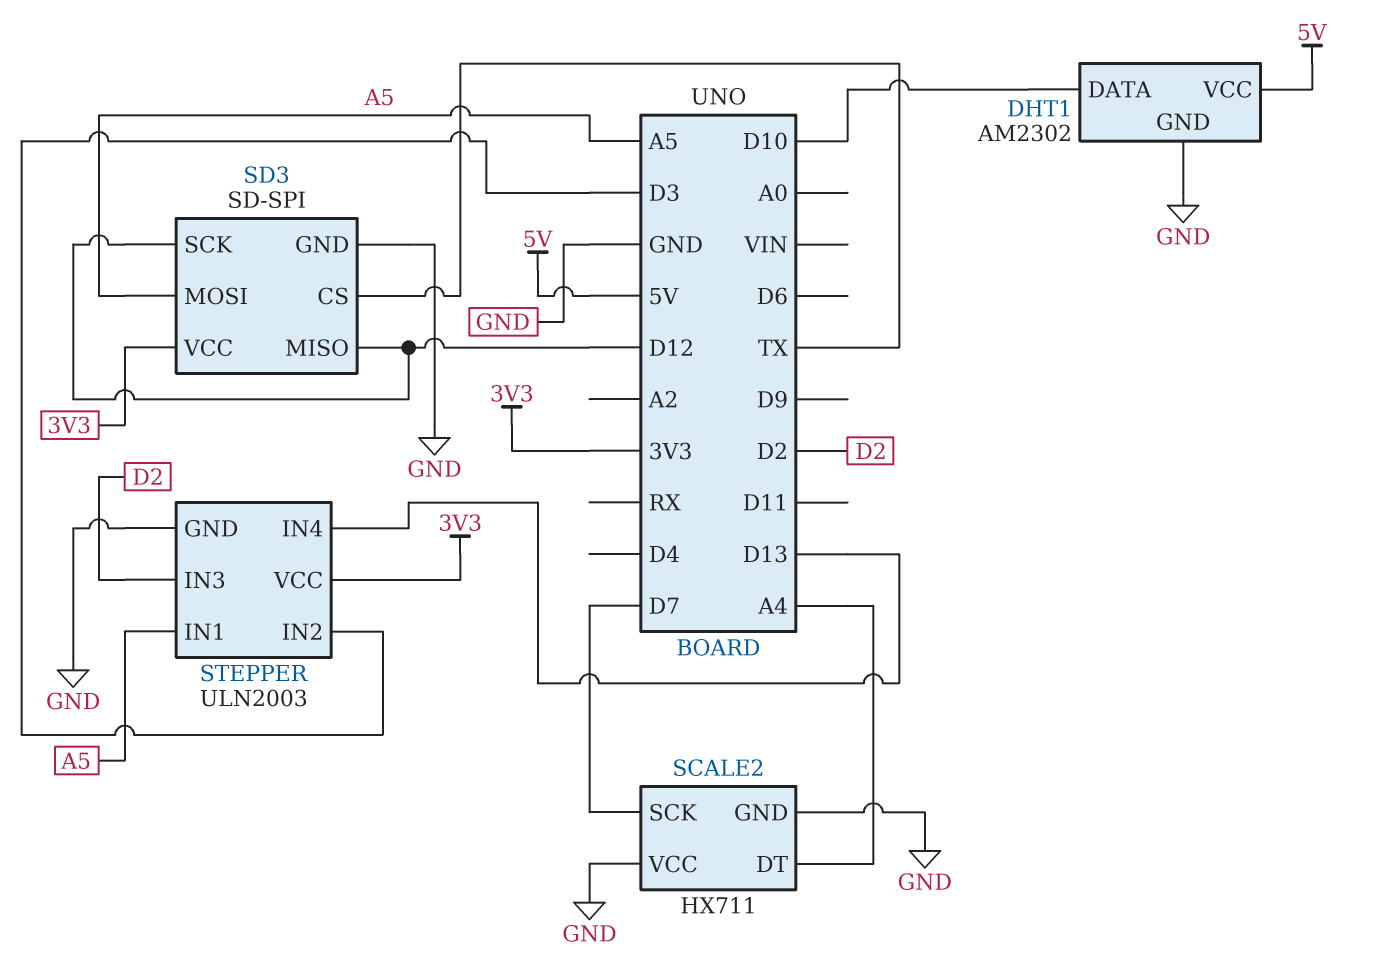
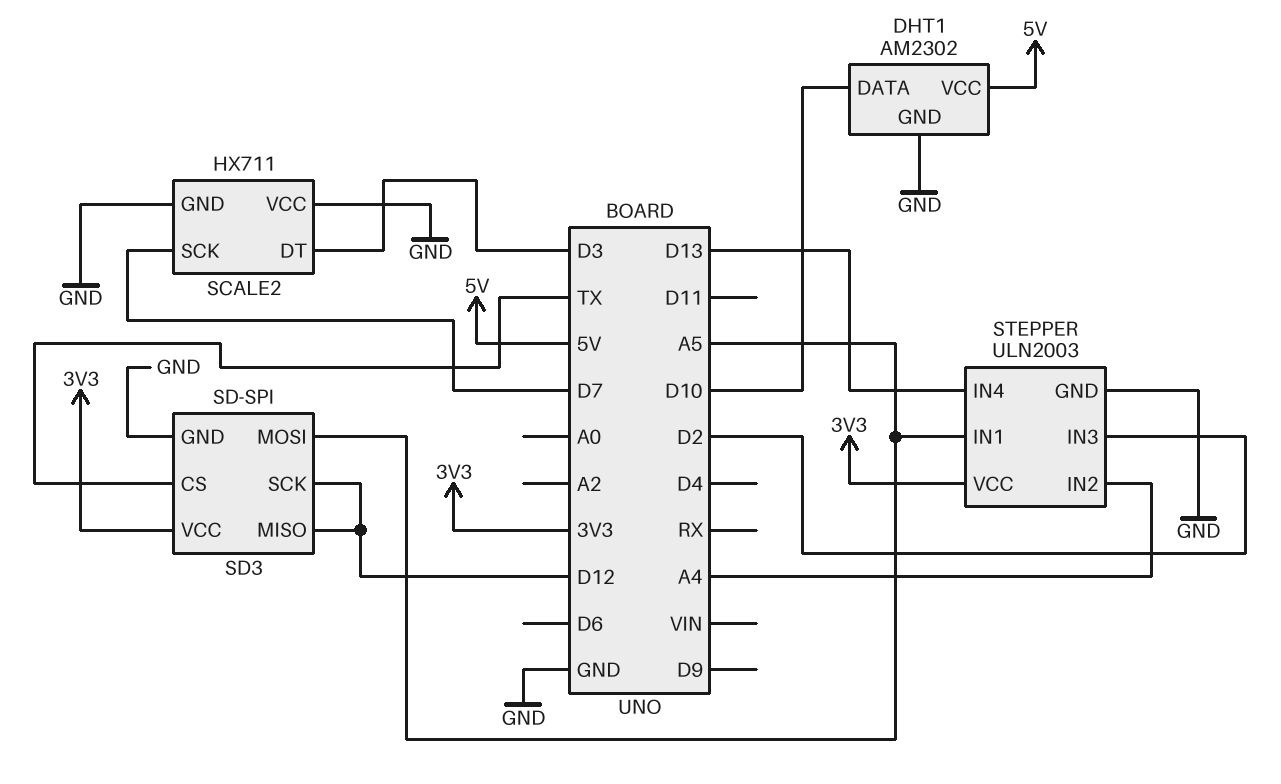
SCALE2 pin DT: A4 -> D3
STEPPER pin IN2: D3 -> A4

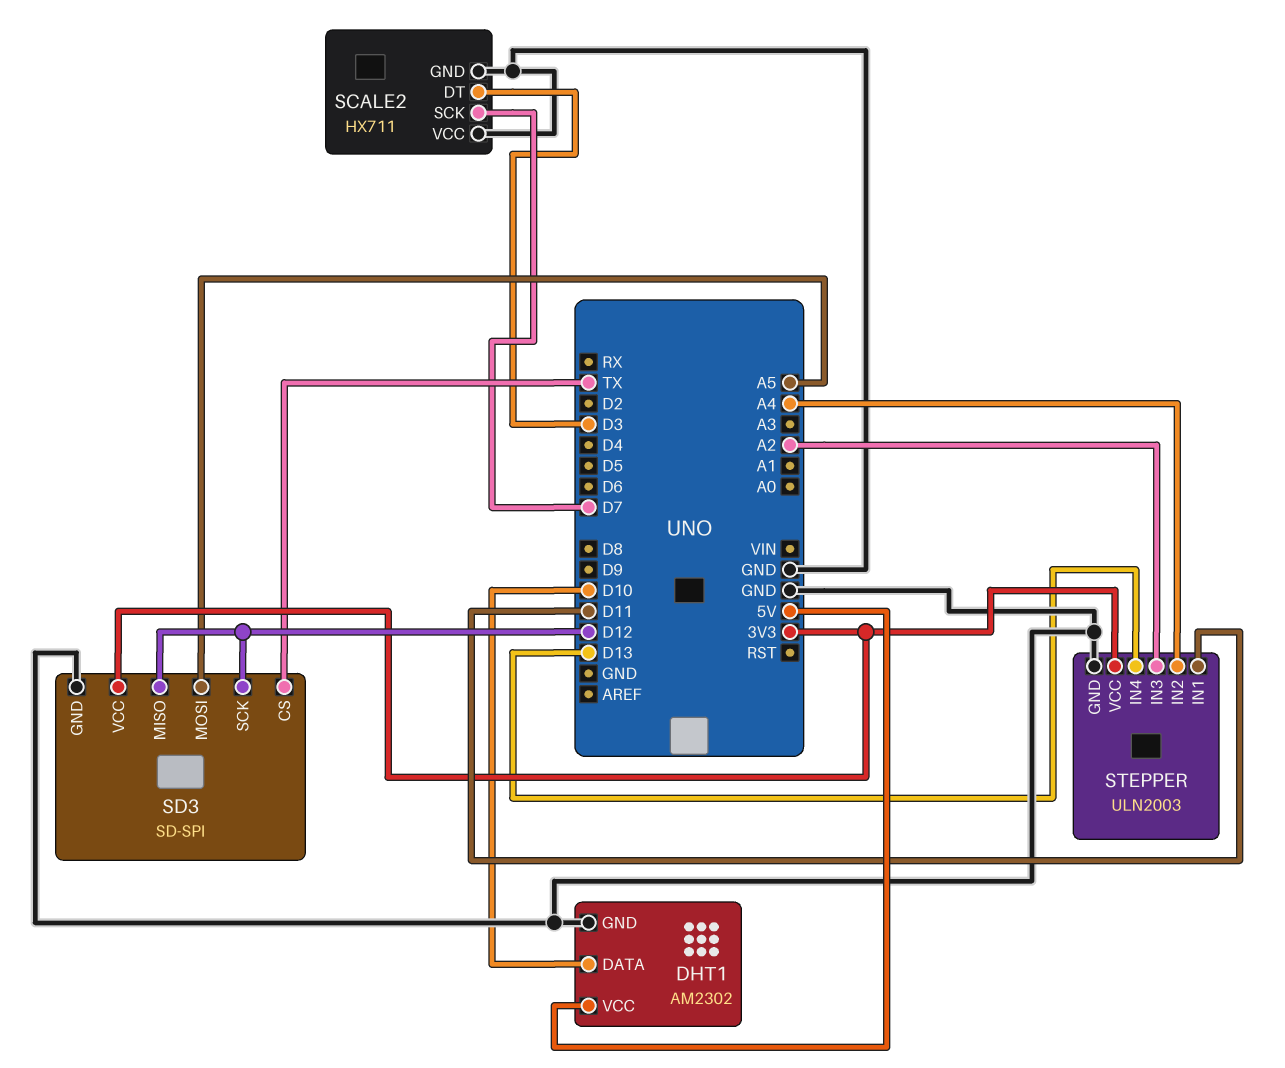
STEPPER pin IN1: A5 -> D11
STEPPER pin IN3: D2 -> A2

